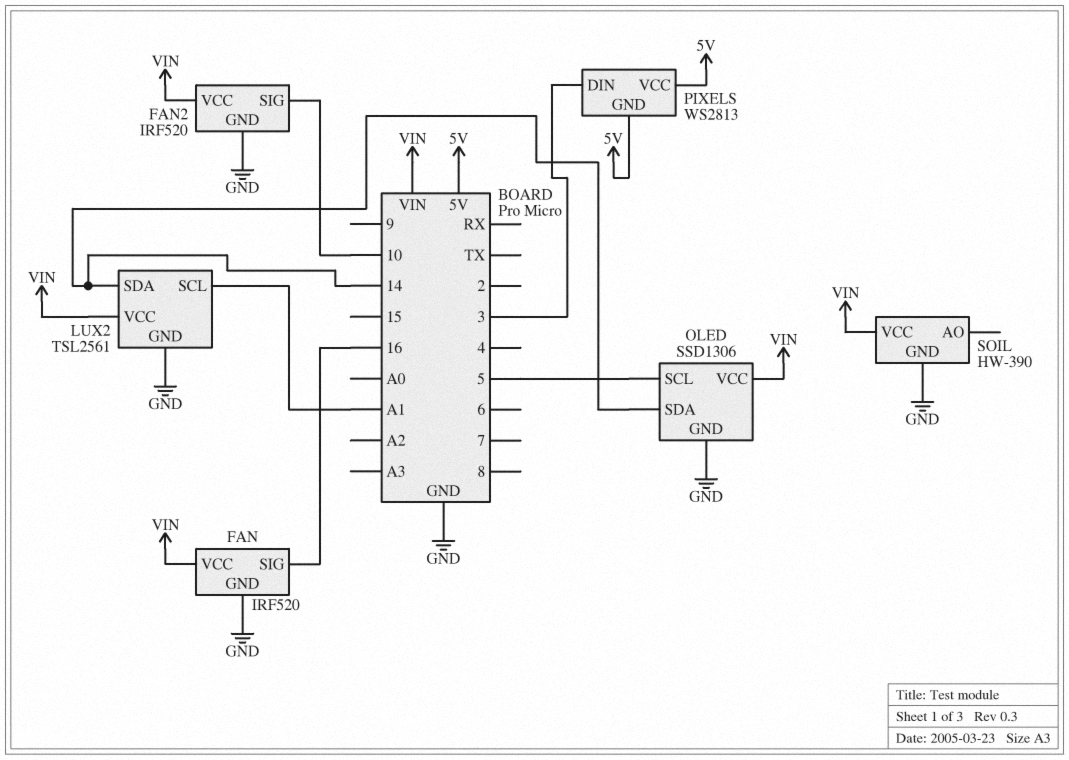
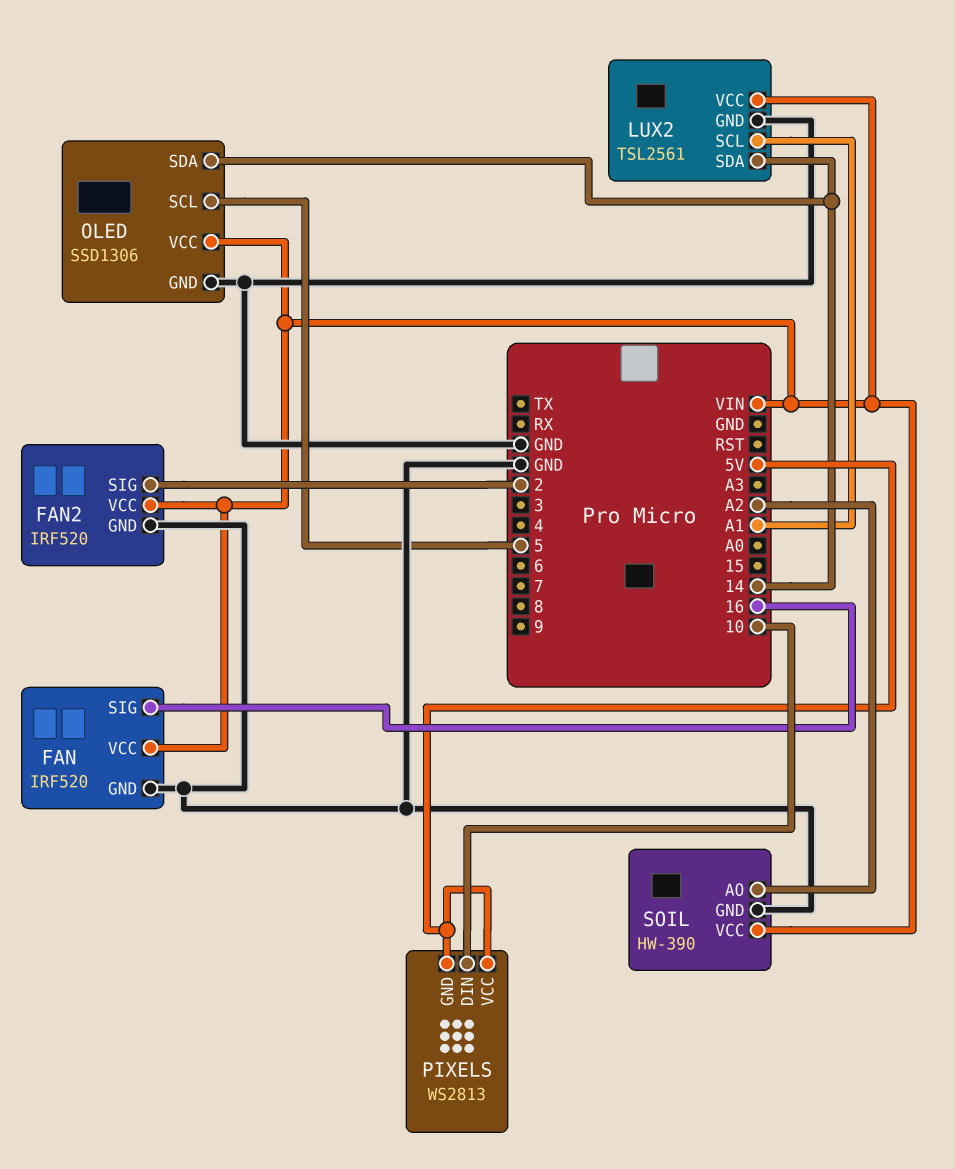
FAN2 pin SIG: 10 -> 2
PIXELS pin DIN: 3 -> 10
SOIL pin AO: none -> A2

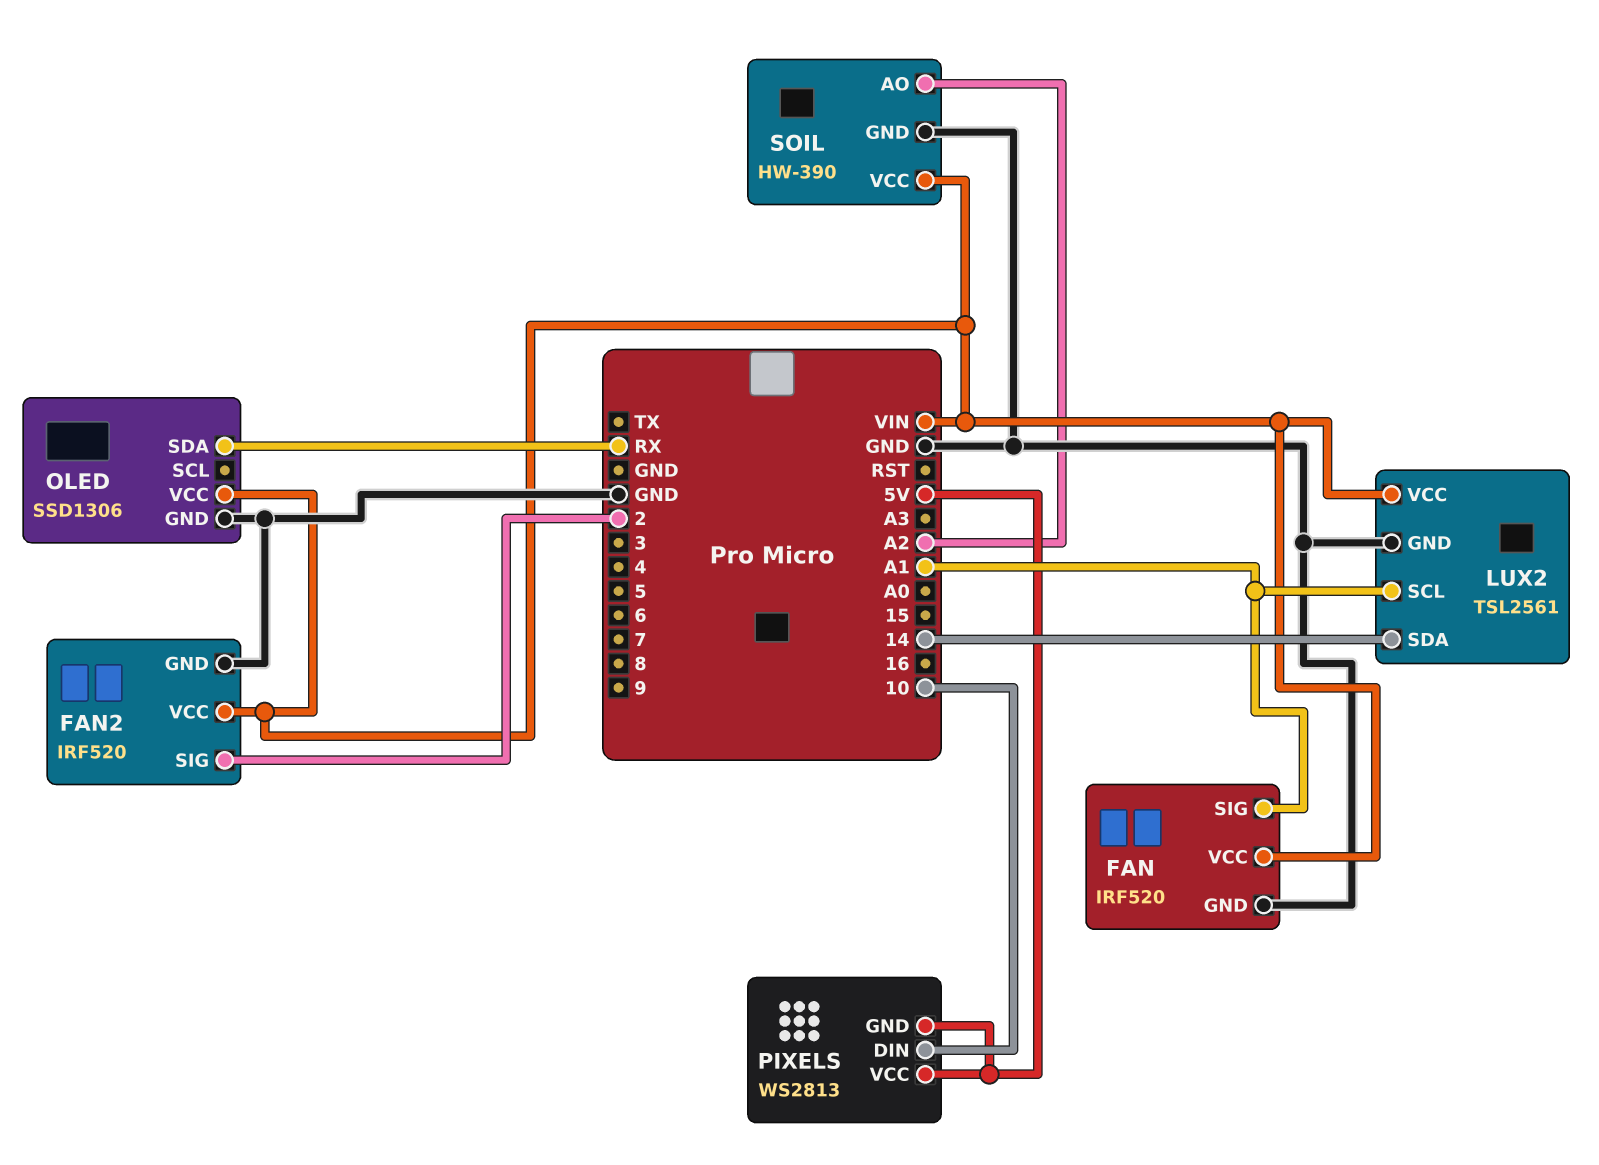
FAN pin SIG: 16 -> A1
OLED pin SCL: 5 -> none
OLED pin SDA: 14 -> RX

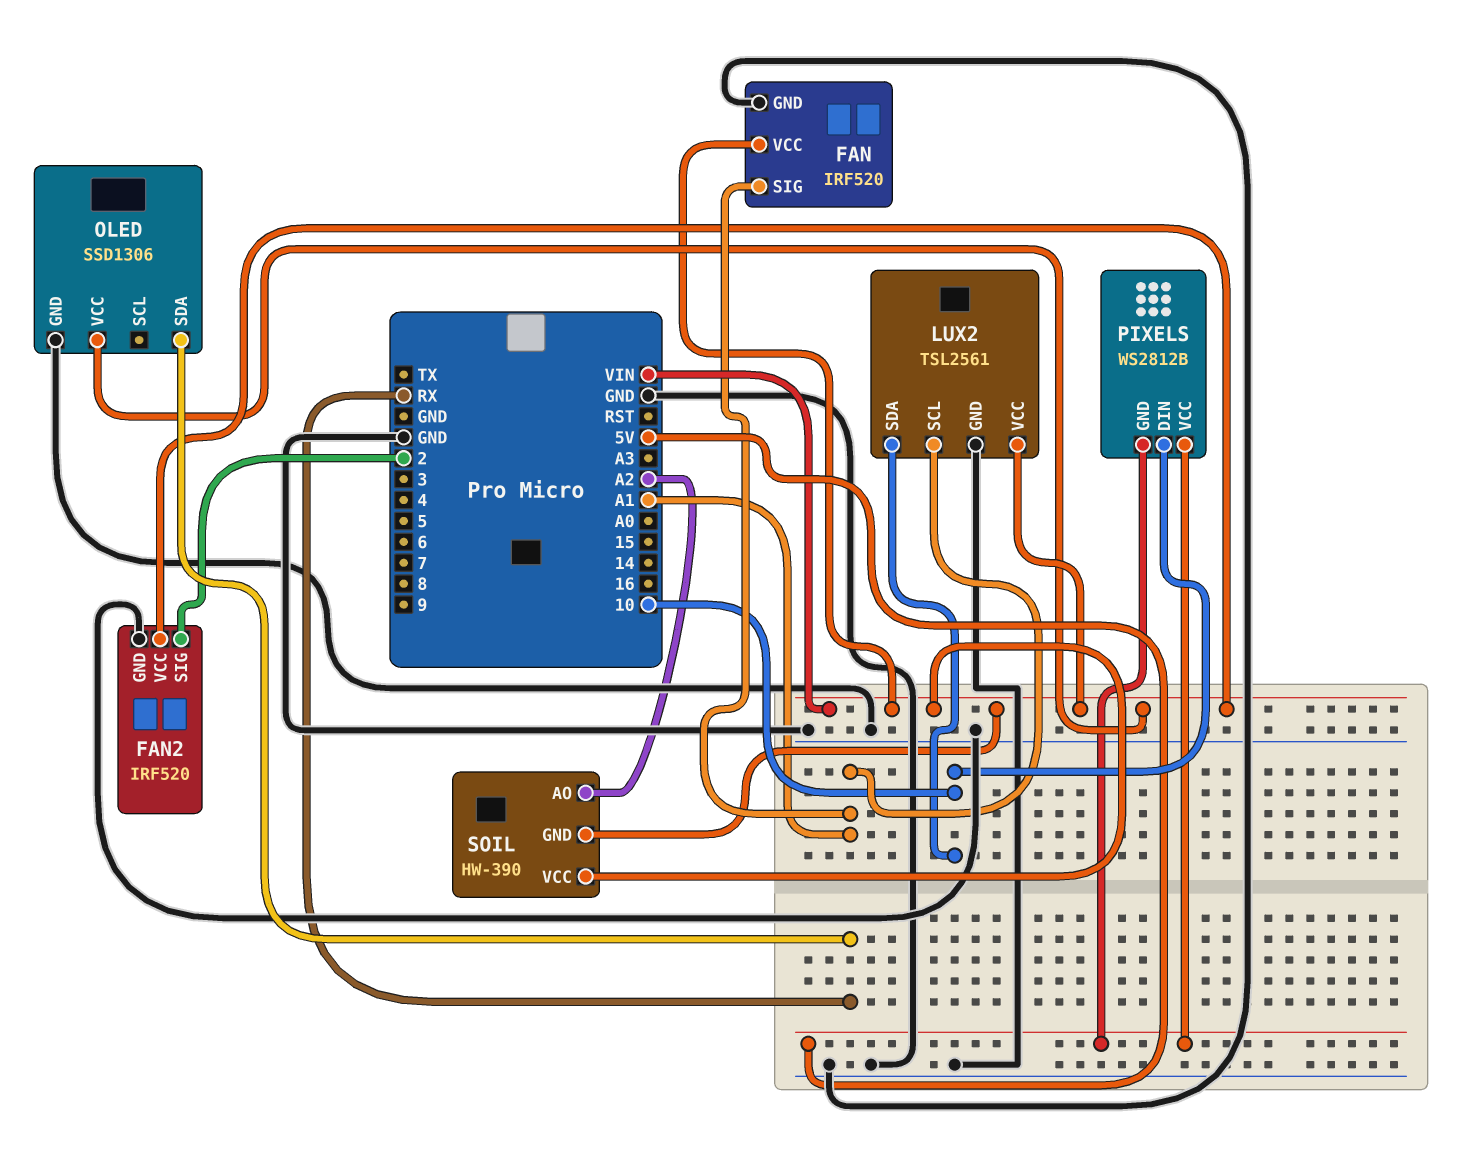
LUX2 pin SDA: 14 -> 10
PIXELS: WS2813 -> WS2812B
SOIL pin GND: GND -> VIN

